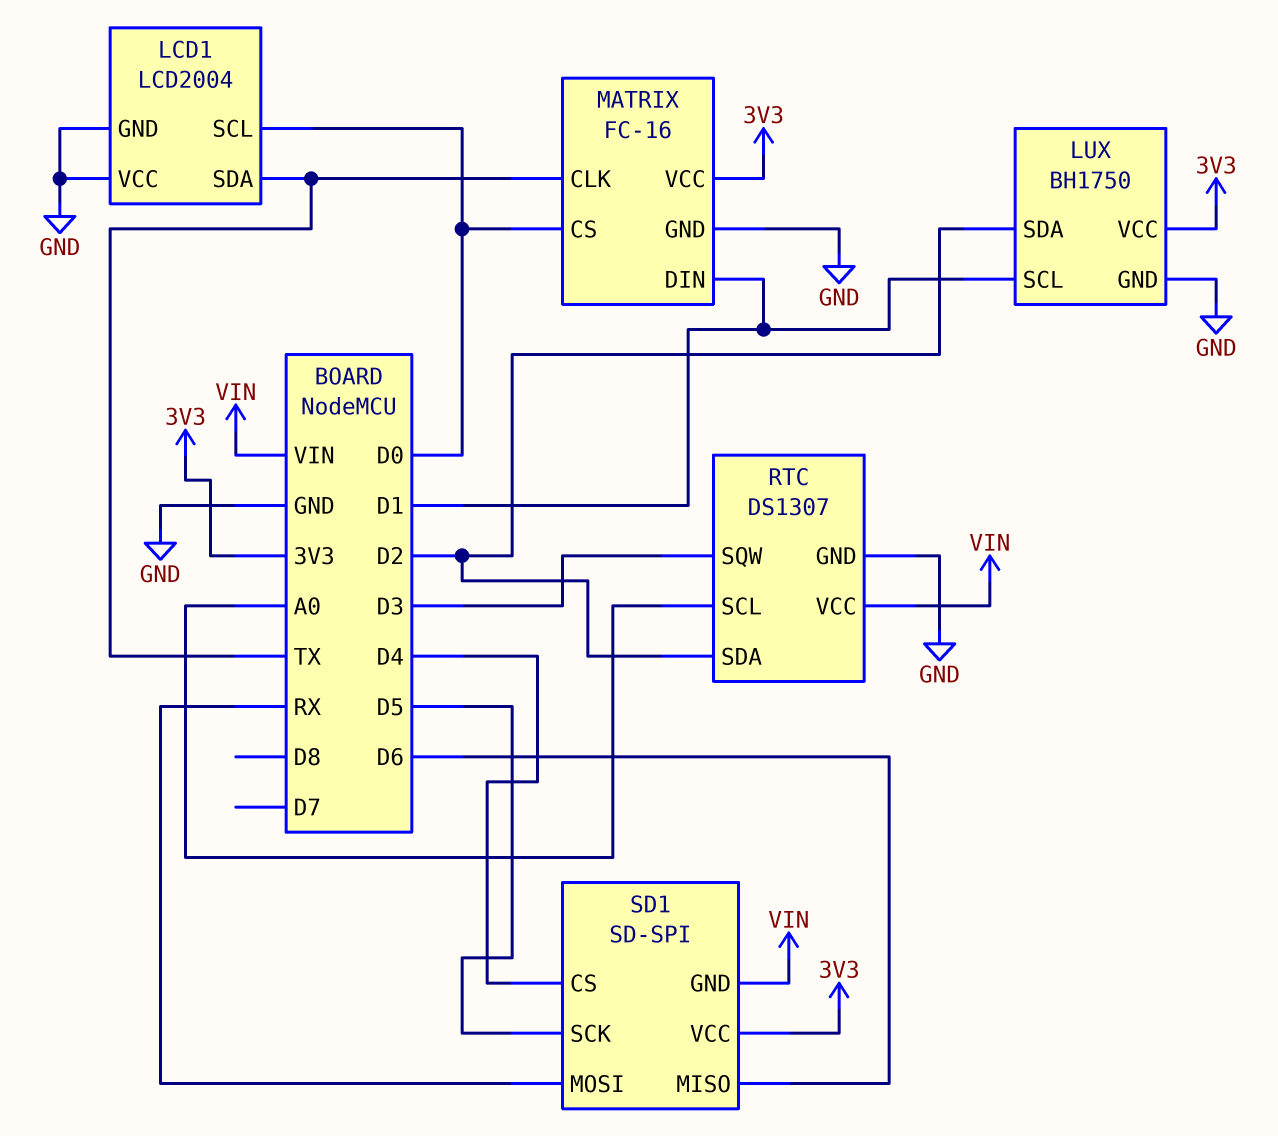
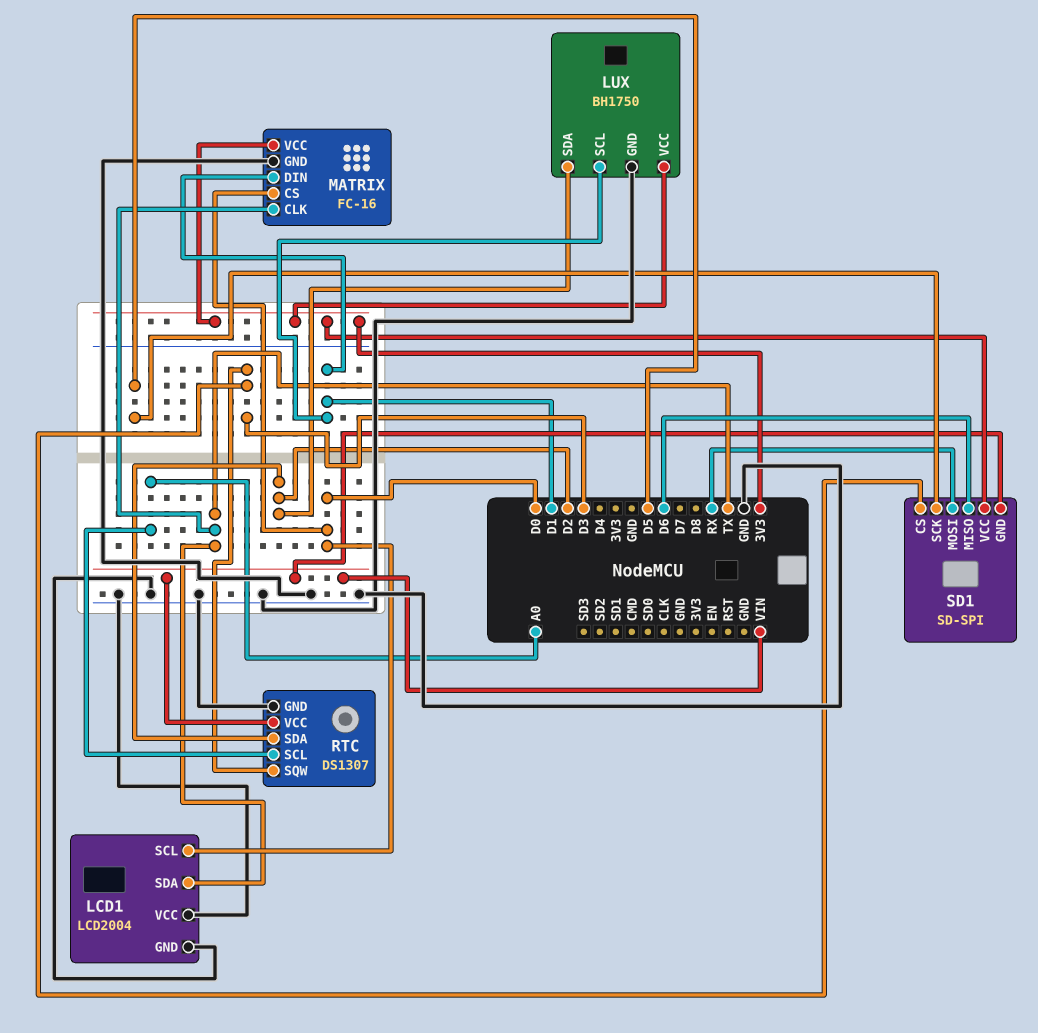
SD1 pin CS: D4 -> D3

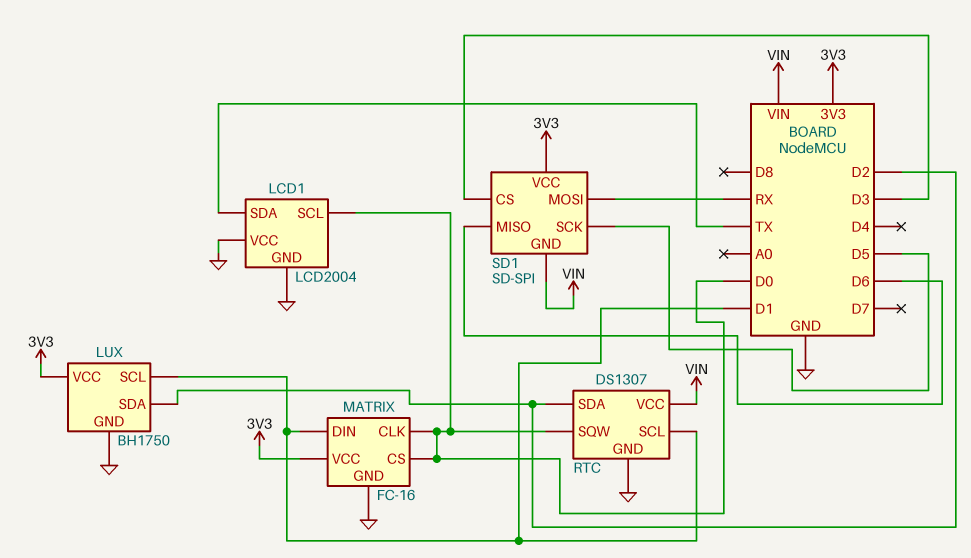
MATRIX pin CLK: TX -> D0
RTC pin SCL: A0 -> D1
RTC pin SQW: D3 -> D0

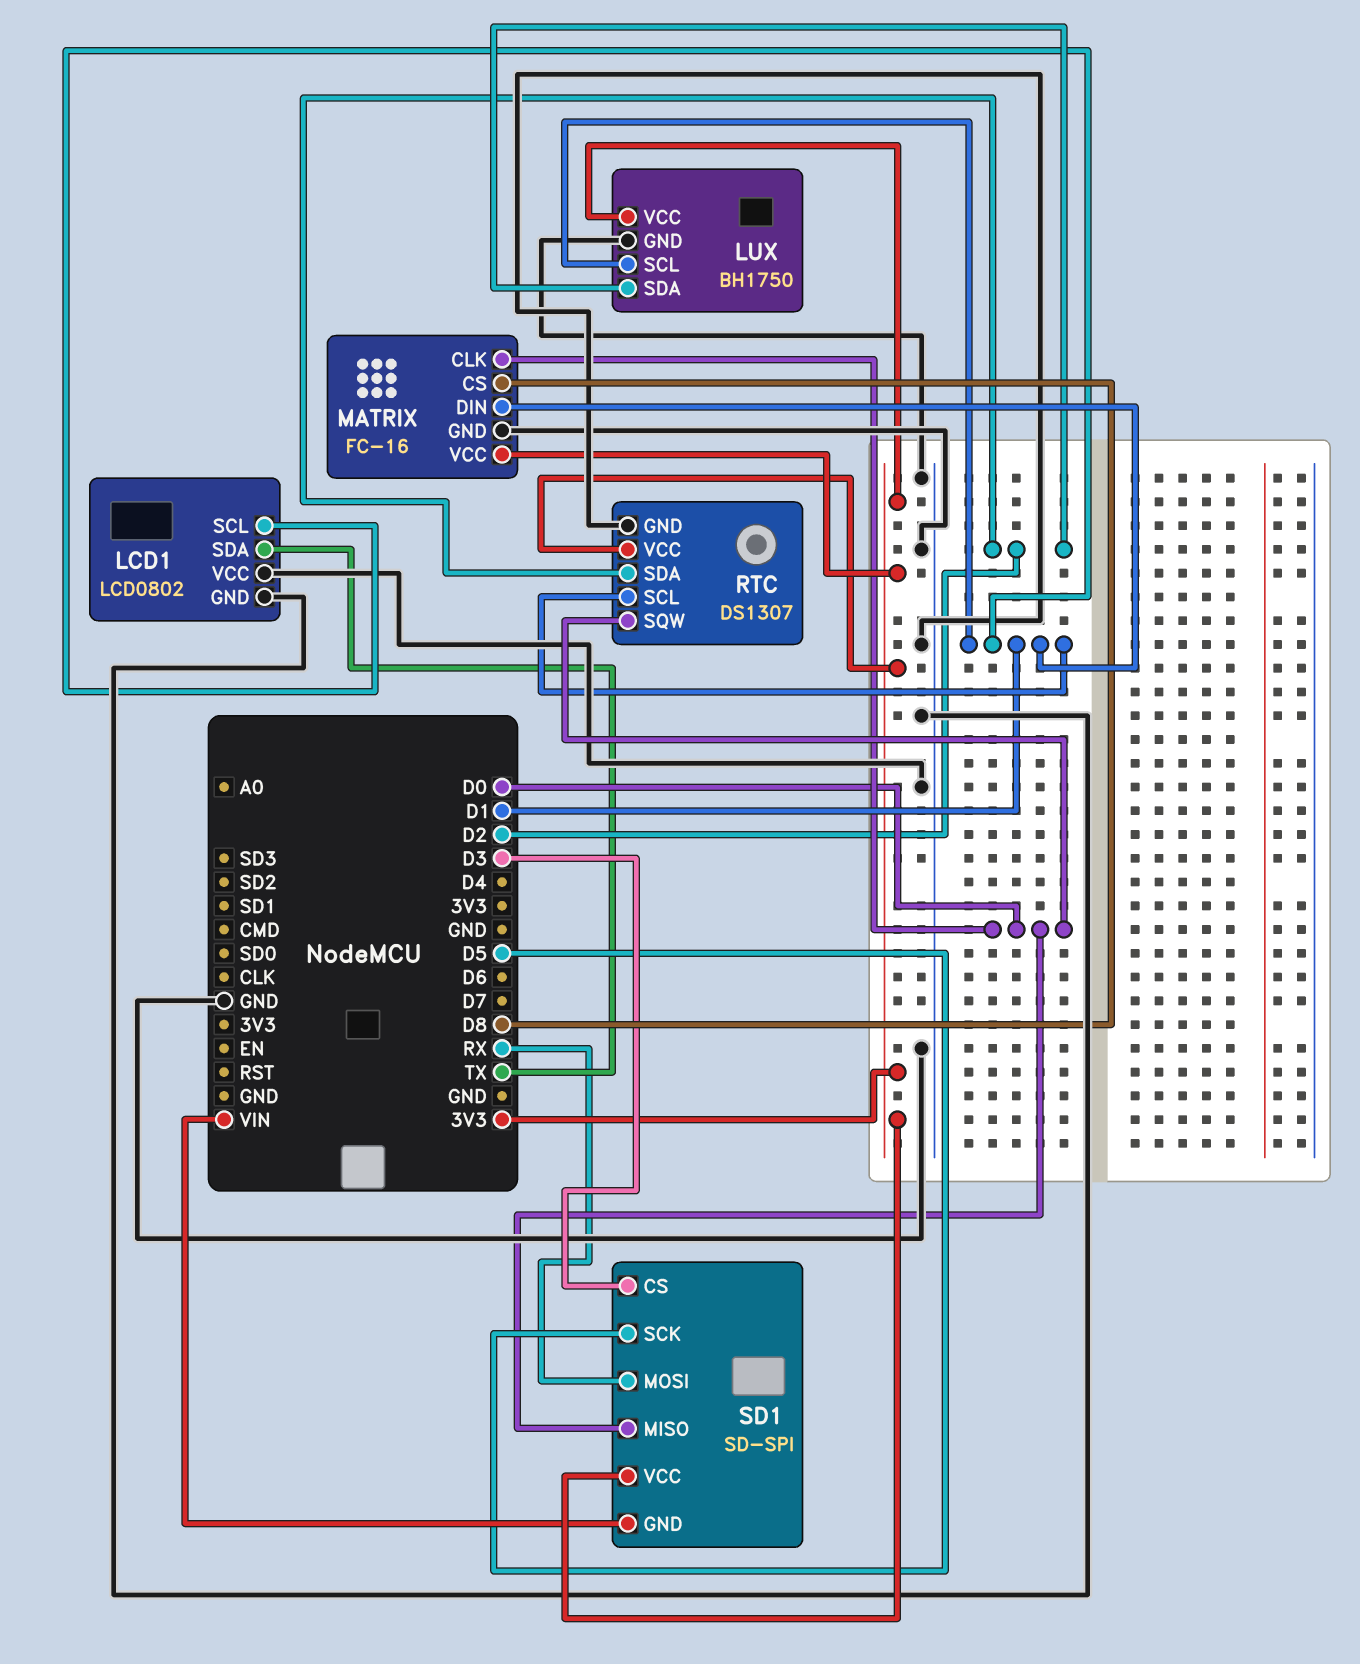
LCD1: LCD2004 -> LCD0802
LCD1 pin SCL: D0 -> D1
MATRIX pin CS: D0 -> D8
RTC pin VCC: VIN -> 3V3
SD1 pin MISO: D6 -> D0

